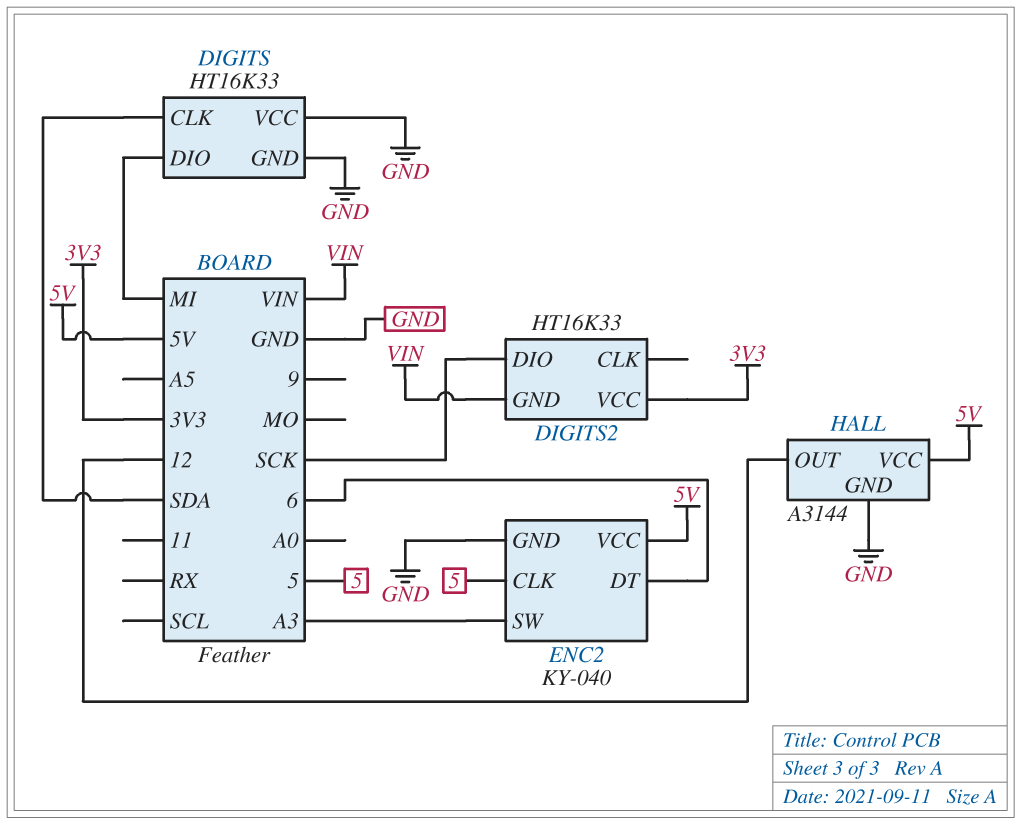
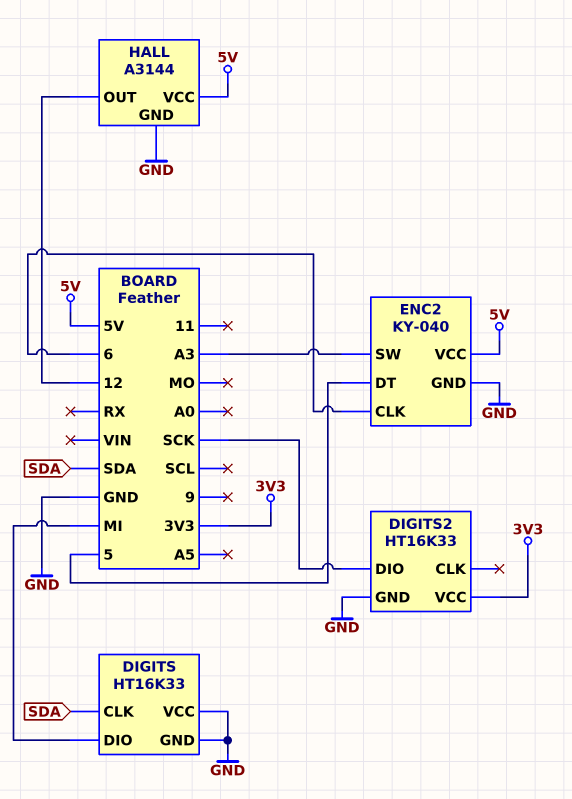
DIGITS2 pin GND: VIN -> GND
ENC2 pin CLK: 5 -> 6
ENC2 pin DT: 6 -> 5

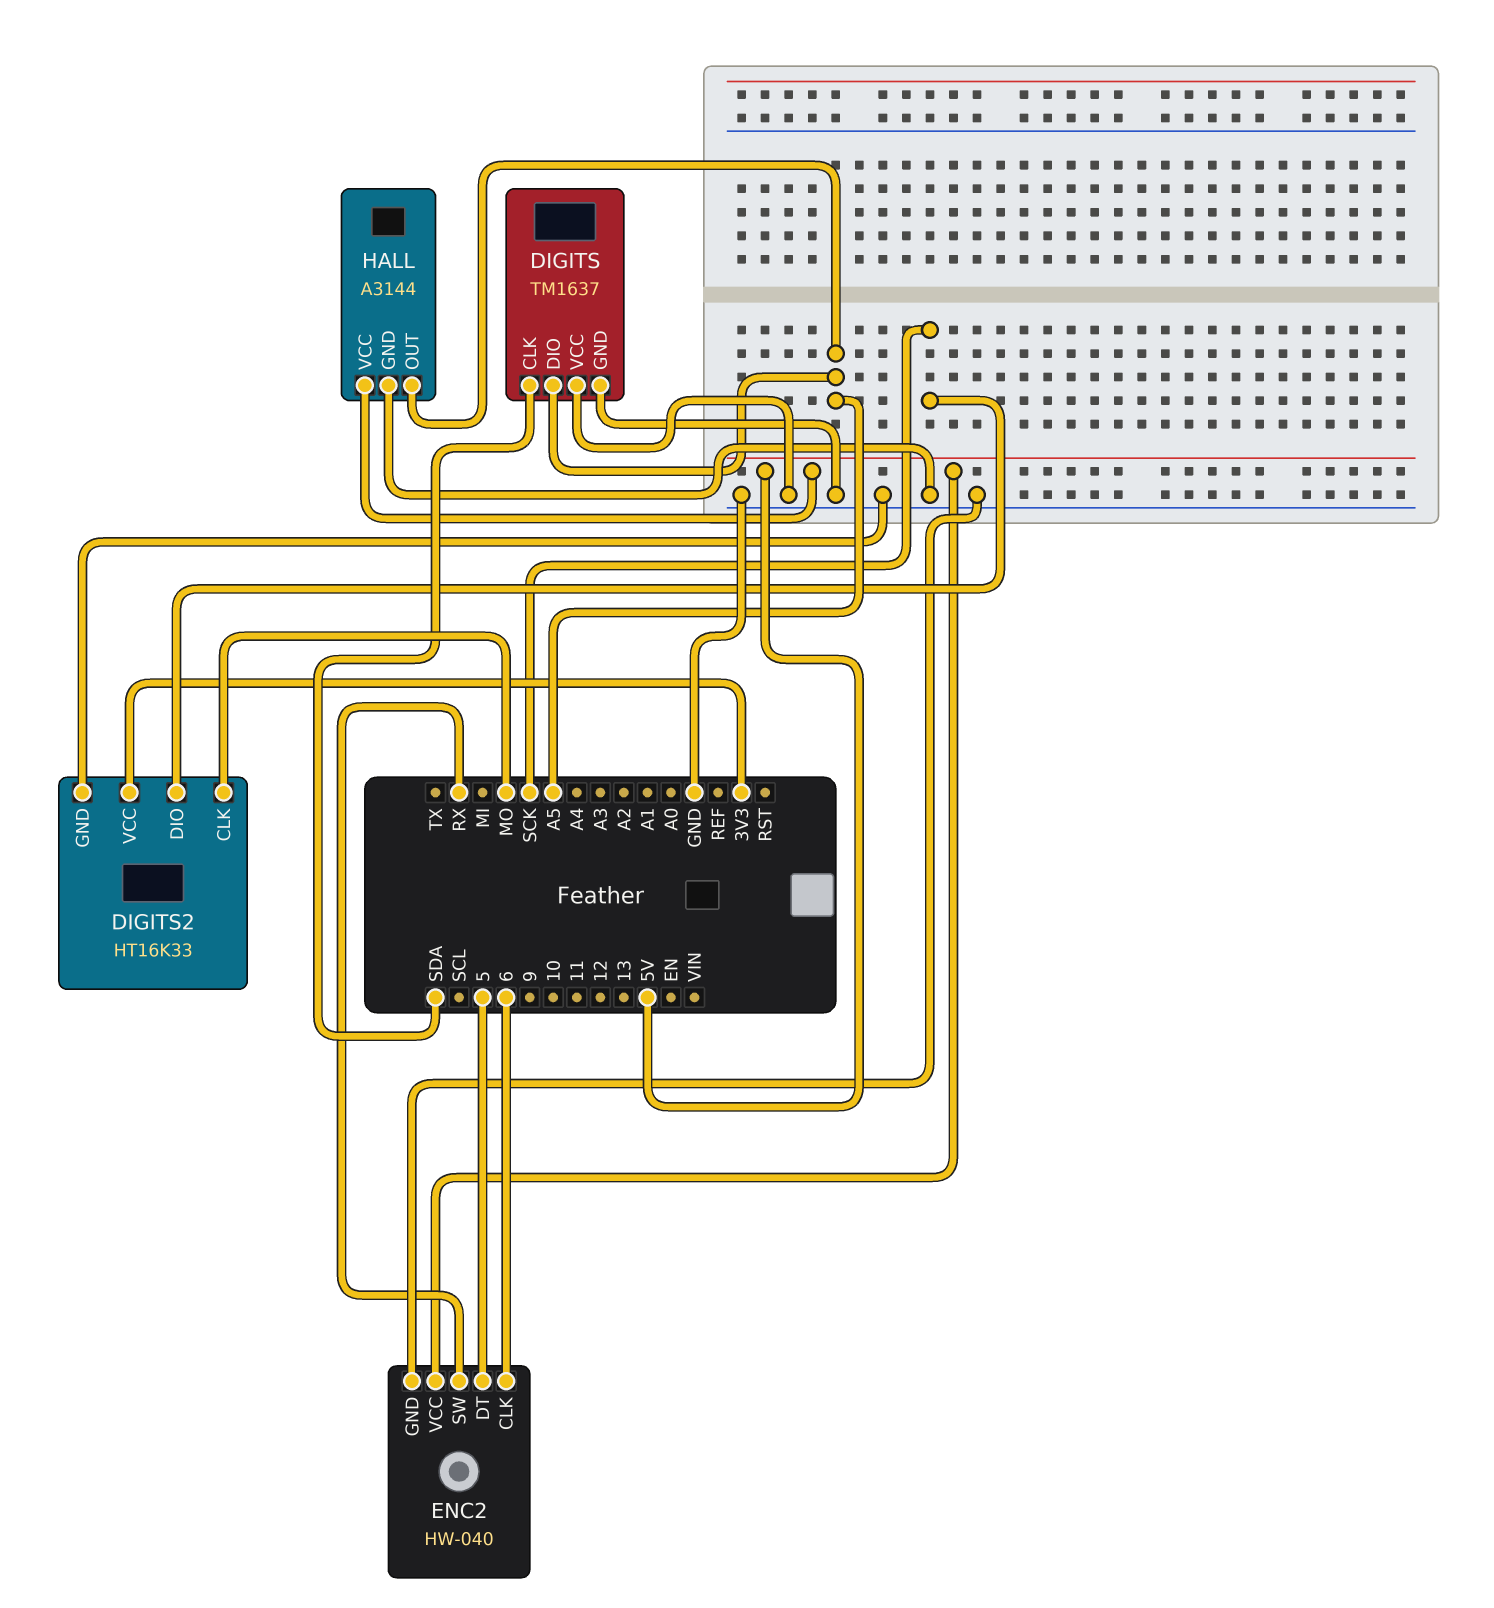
DIGITS: HT16K33 -> TM1637
DIGITS pin DIO: MI -> A5
DIGITS2 pin CLK: none -> MO
ENC2: KY-040 -> HW-040
ENC2 pin SW: A3 -> RX
HALL pin OUT: 12 -> A5

